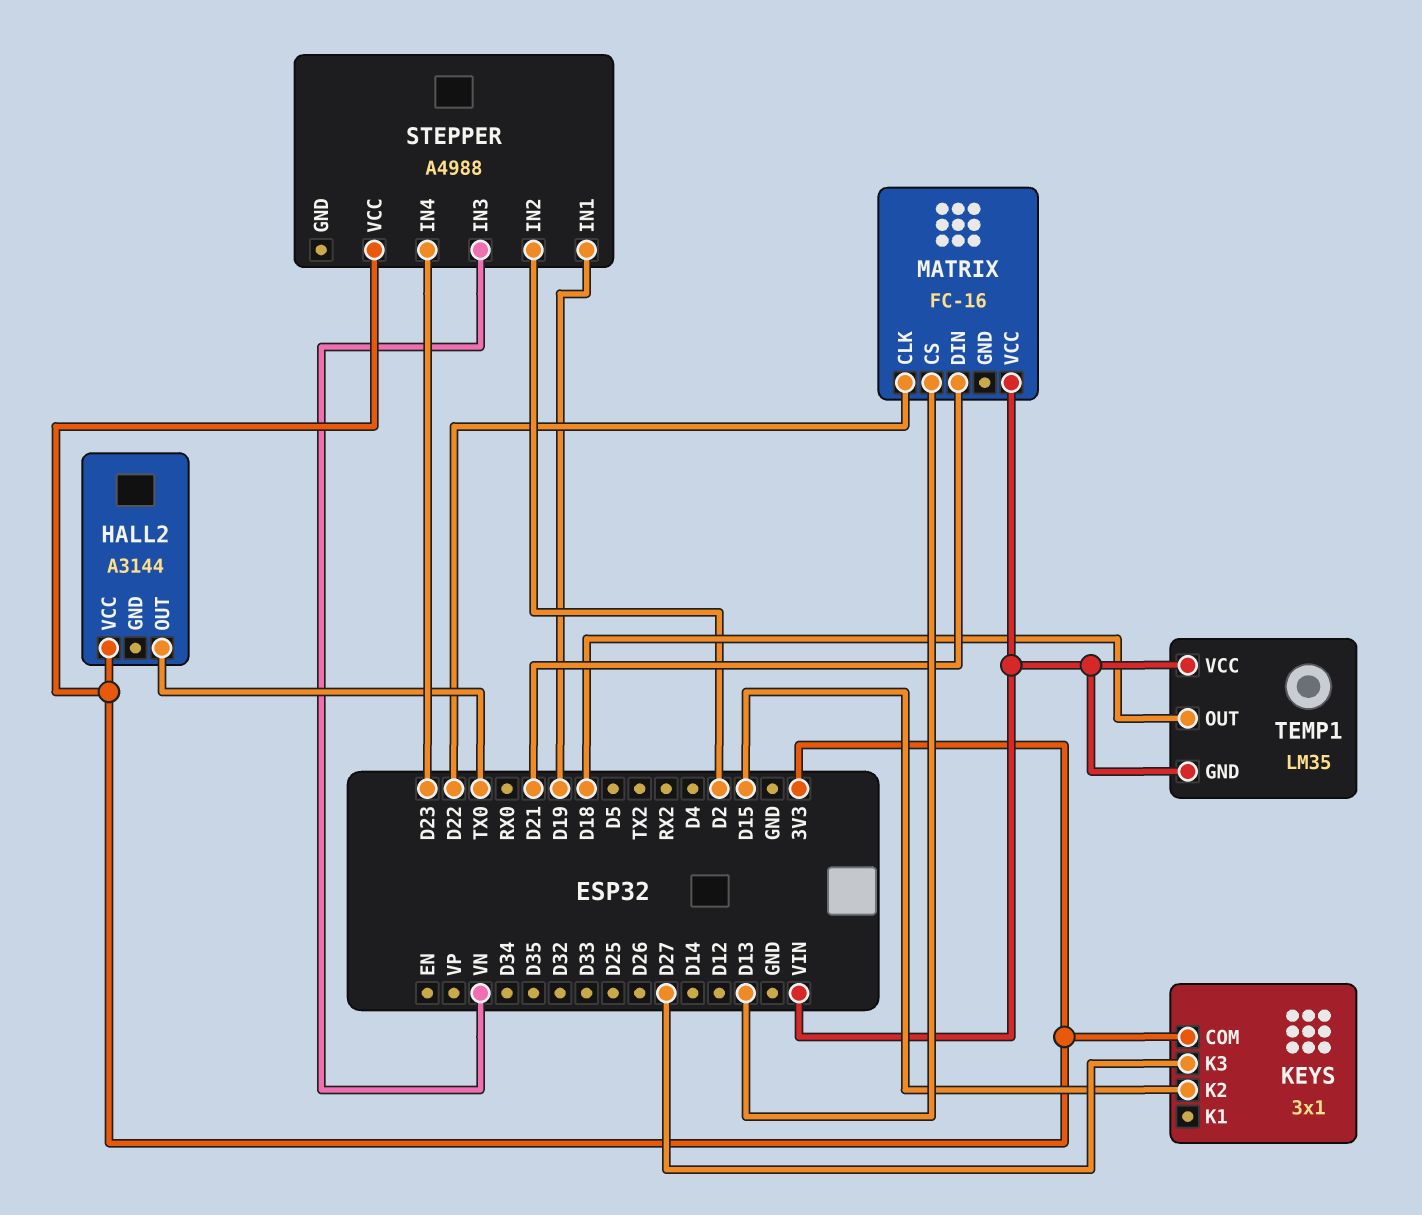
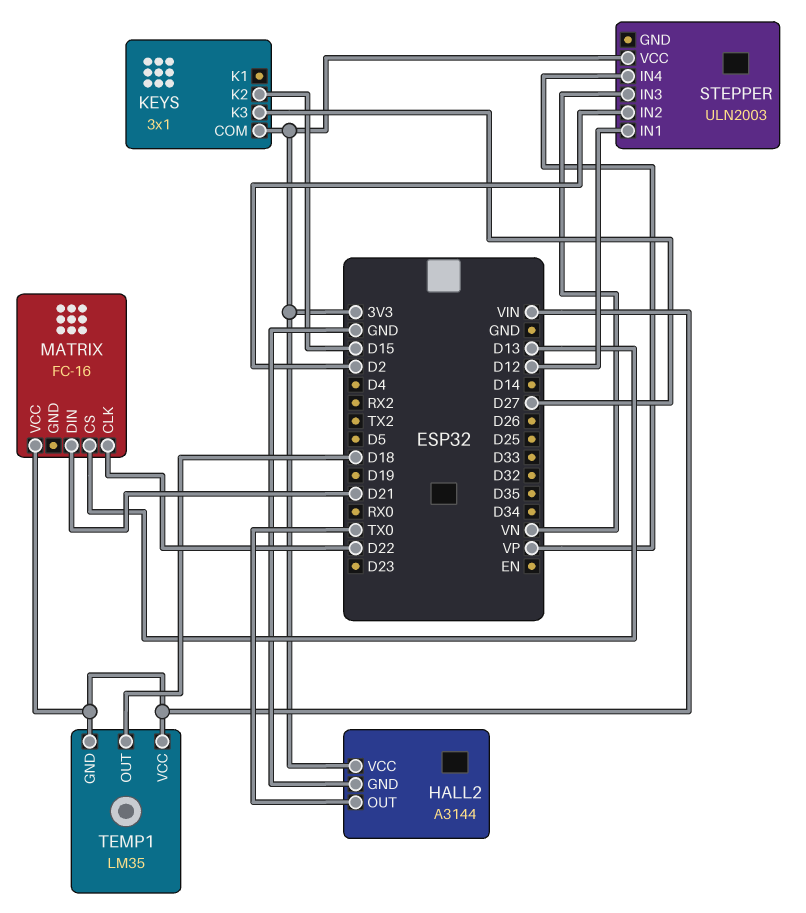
HALL2 pin GND: none -> GND
STEPPER: A4988 -> ULN2003
STEPPER pin IN1: D19 -> D12
STEPPER pin IN4: D23 -> VP

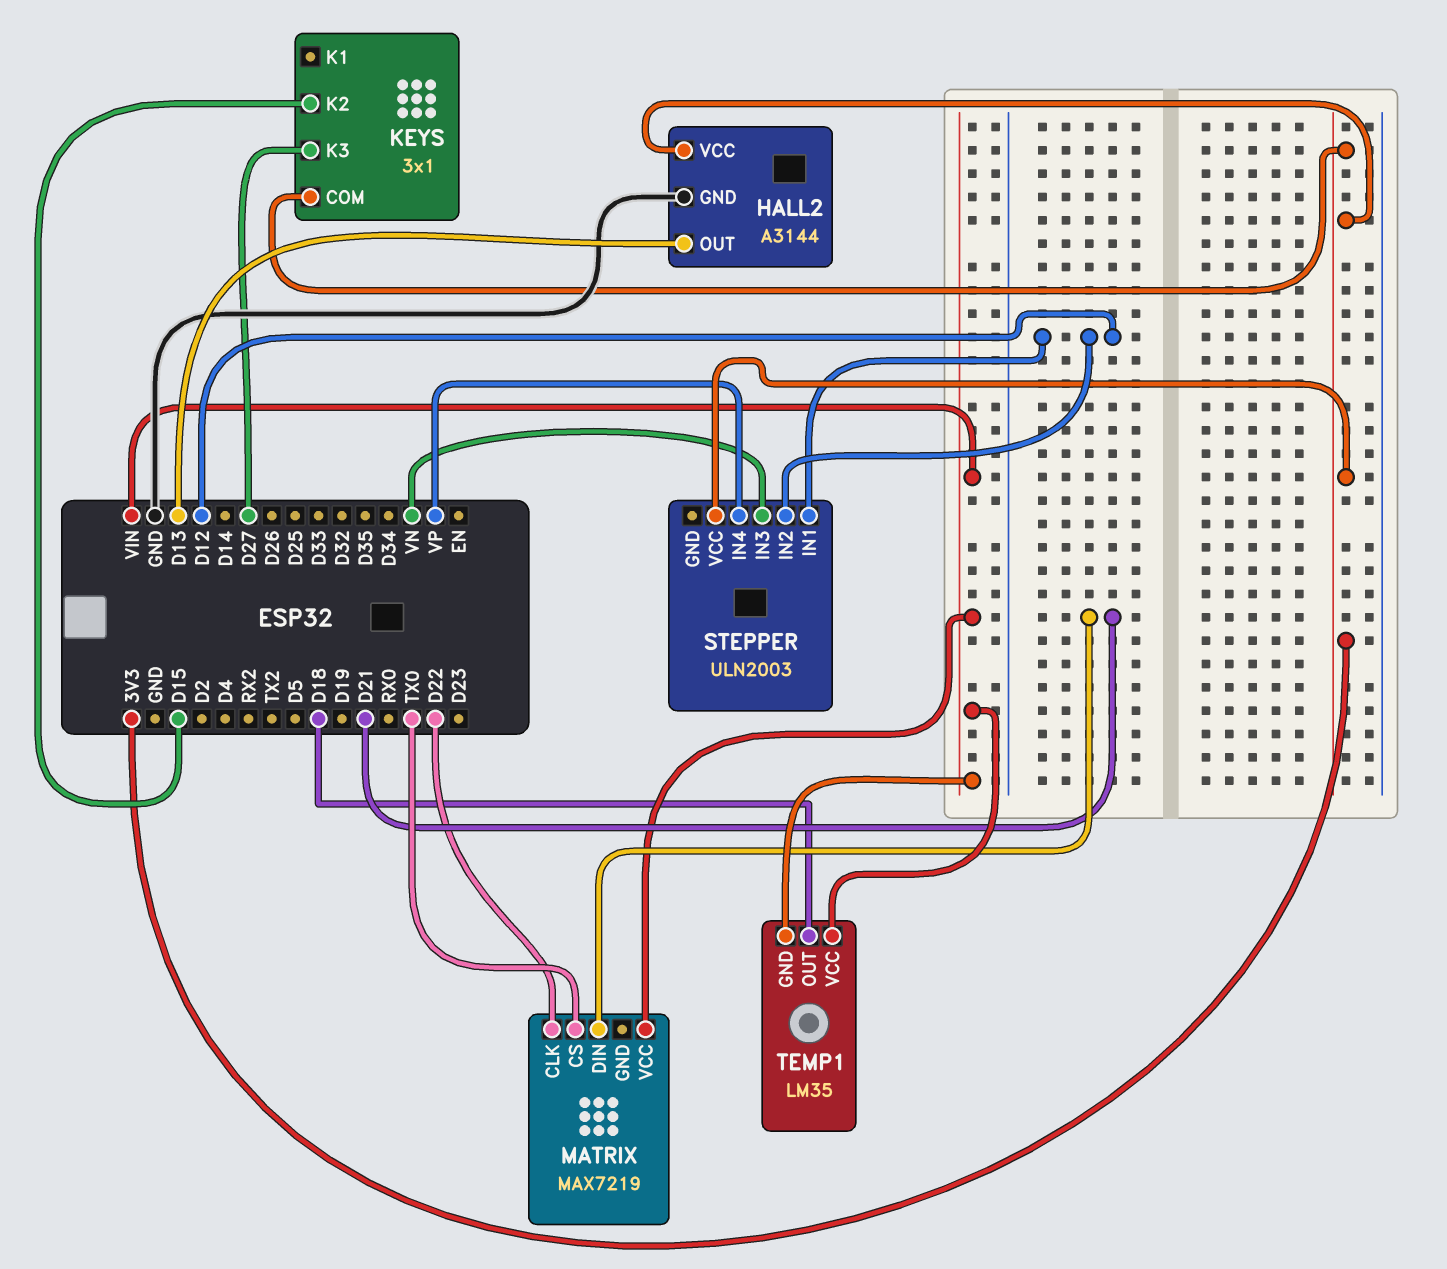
HALL2 pin OUT: TX0 -> D13
MATRIX: FC-16 -> MAX7219
MATRIX pin CS: D13 -> TX0
STEPPER pin IN2: D2 -> D12

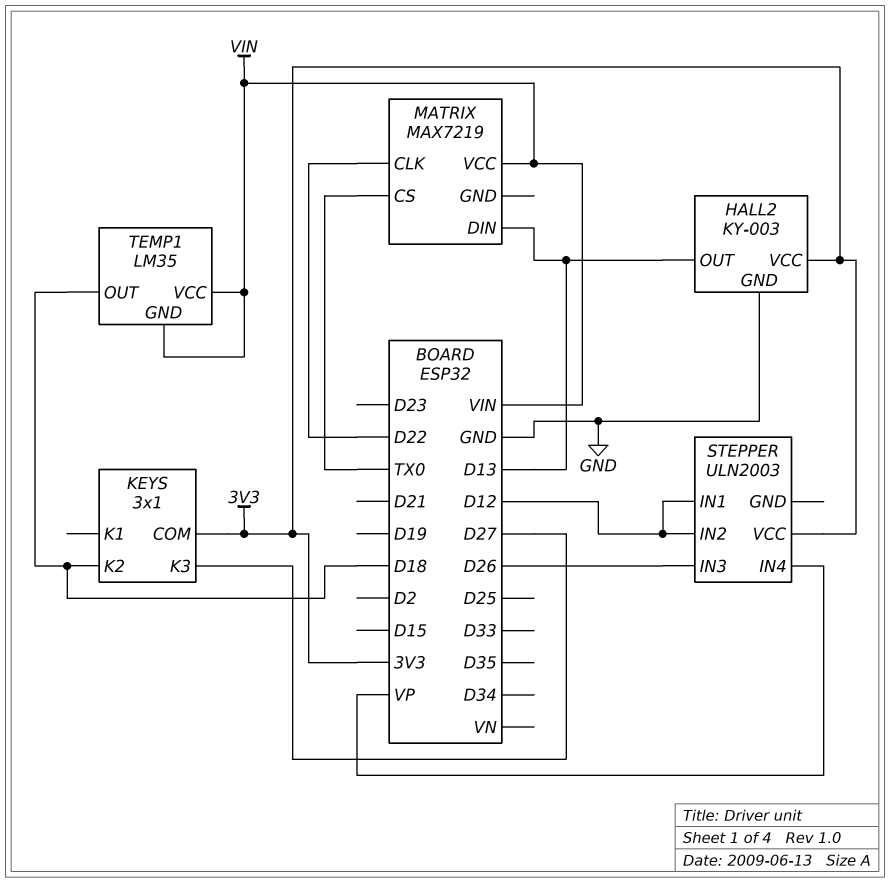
HALL2: A3144 -> KY-003
KEYS pin K2: D15 -> D18
MATRIX pin DIN: D21 -> D13
STEPPER pin IN3: VN -> D26

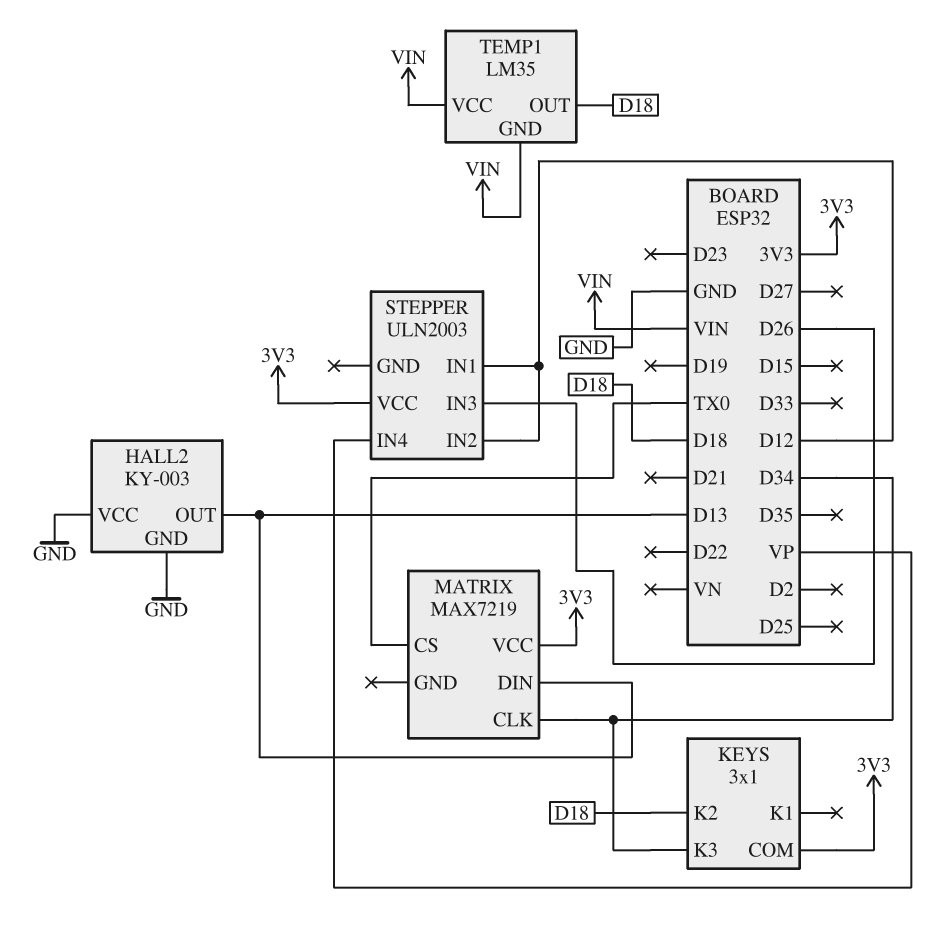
HALL2 pin VCC: 3V3 -> GND
KEYS pin K3: D27 -> D34
MATRIX pin CLK: D22 -> D34
MATRIX pin VCC: VIN -> 3V3

